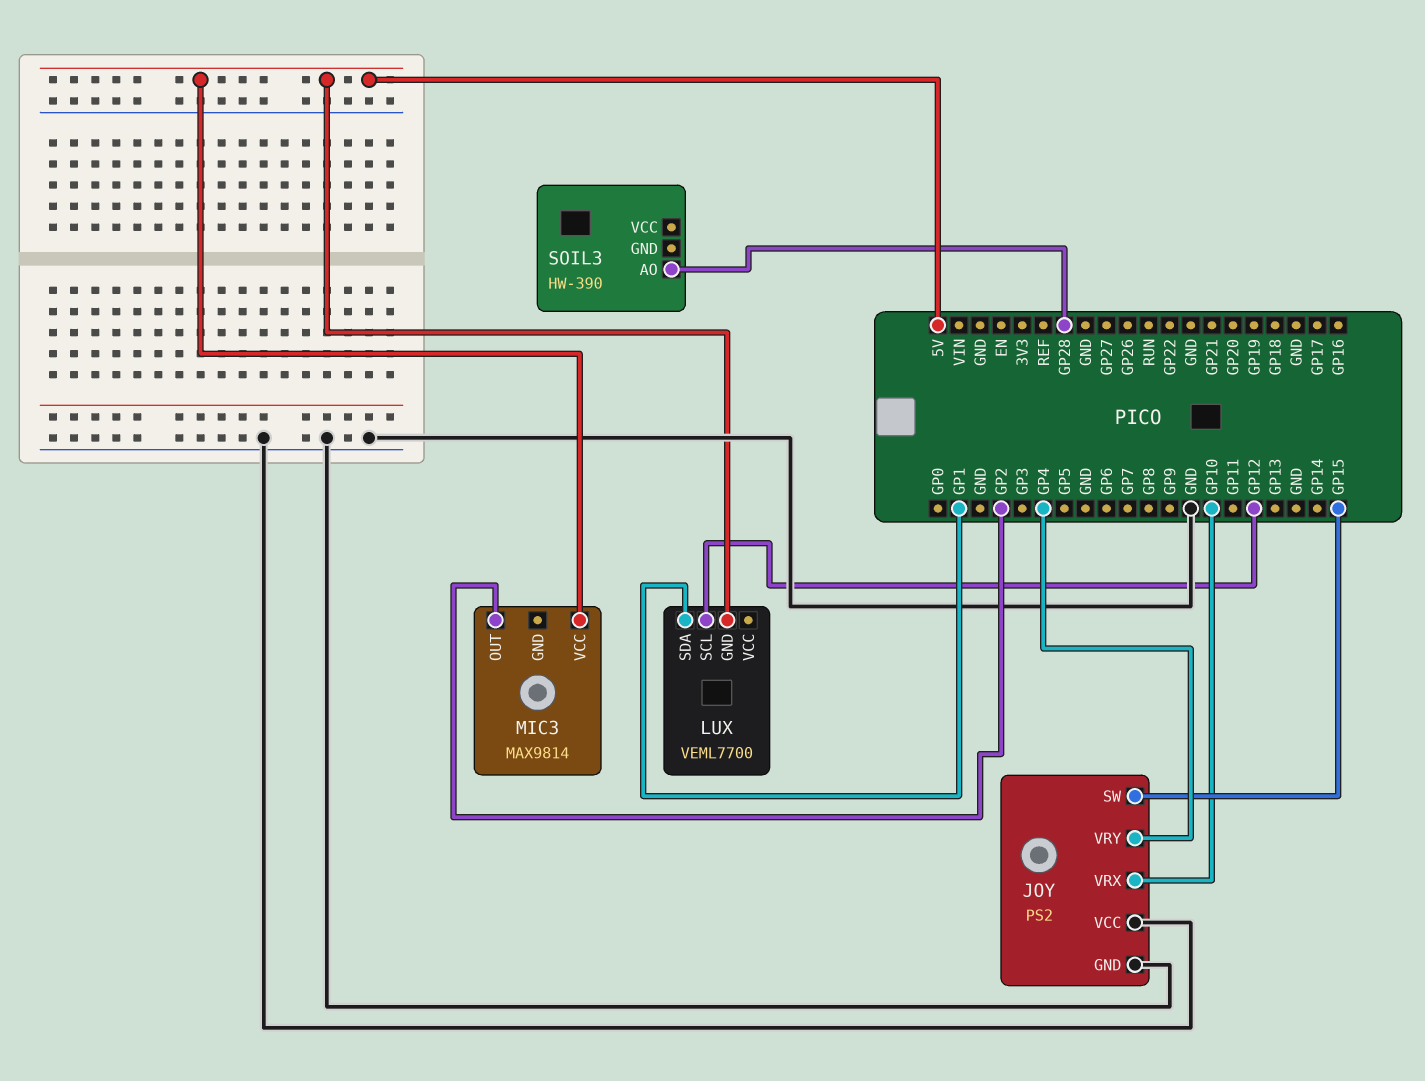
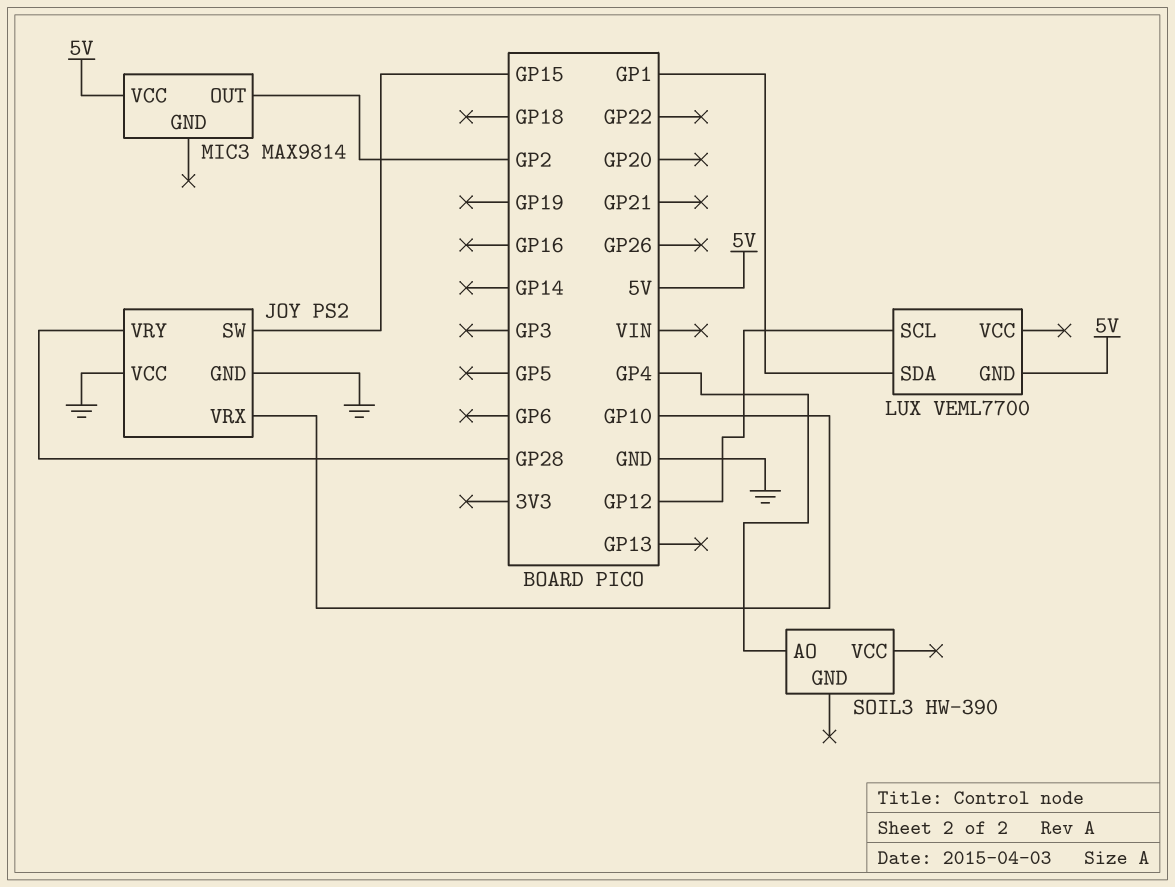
JOY pin VRY: GP4 -> GP28
SOIL3 pin AO: GP28 -> GP4

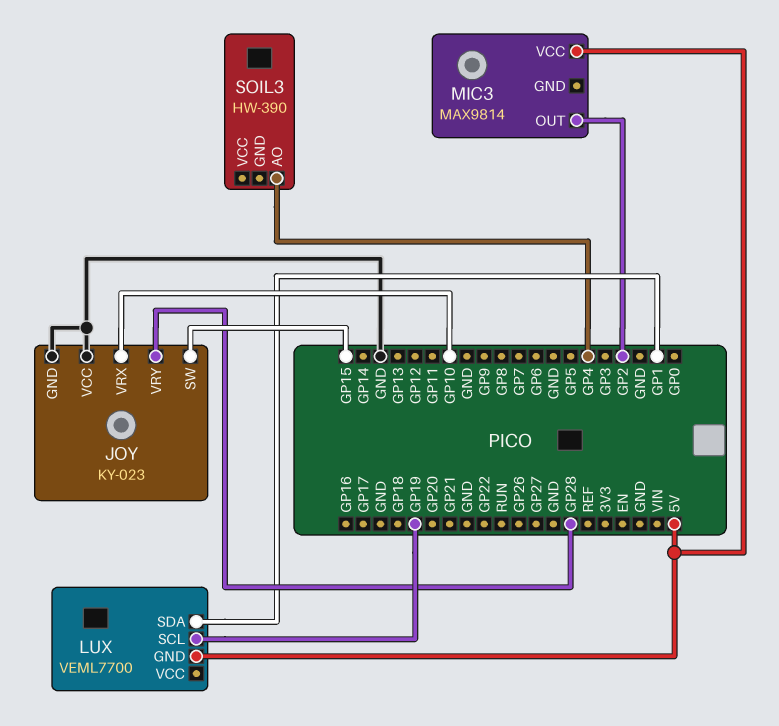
JOY: PS2 -> KY-023
LUX pin SCL: GP12 -> GP19

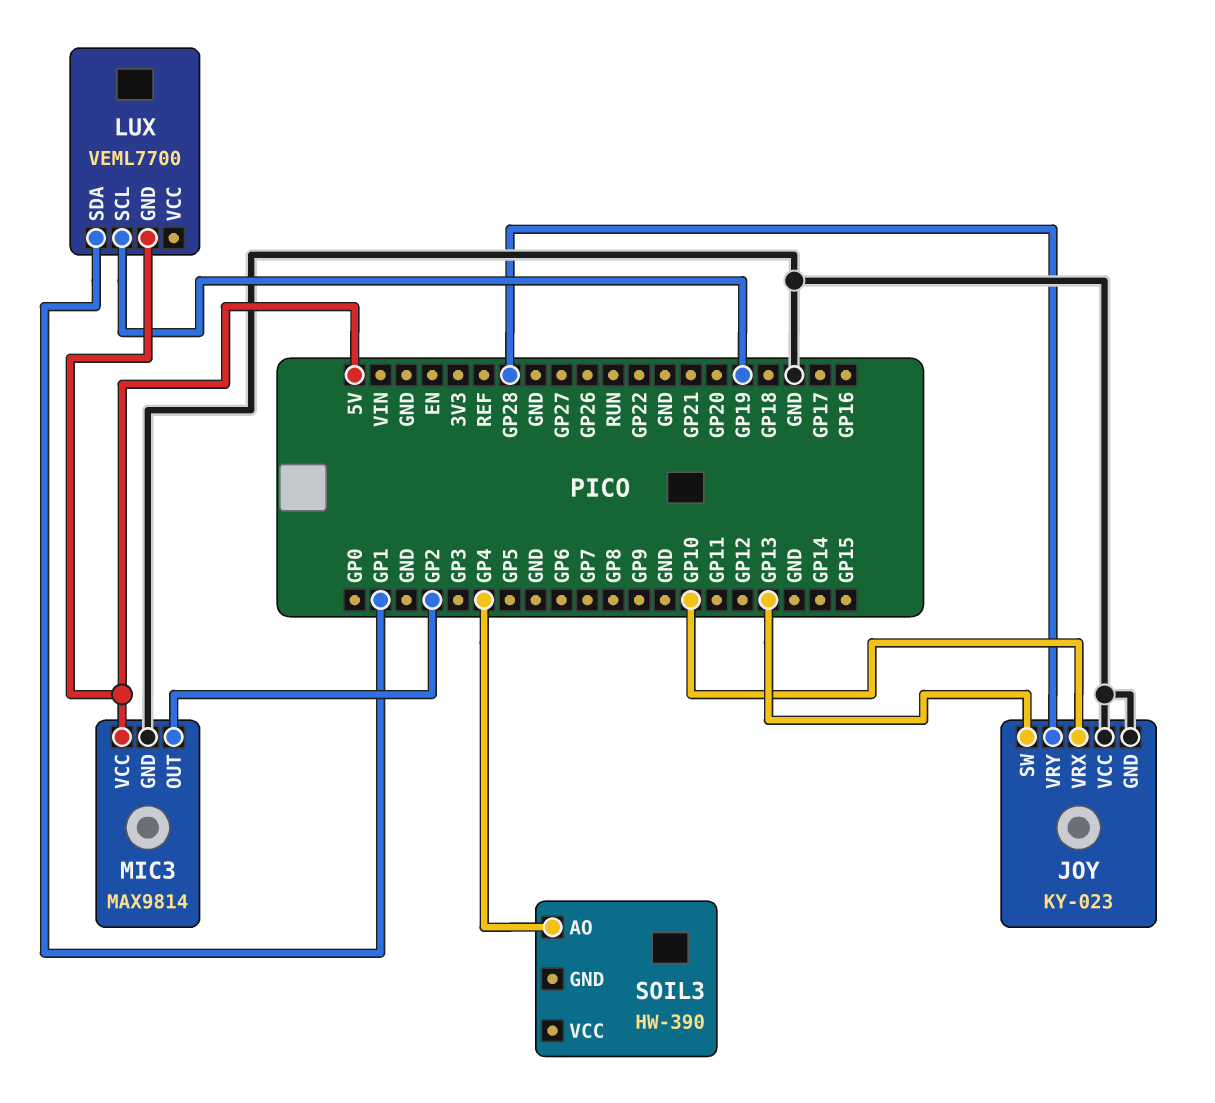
JOY pin SW: GP15 -> GP13
MIC3 pin GND: none -> GND

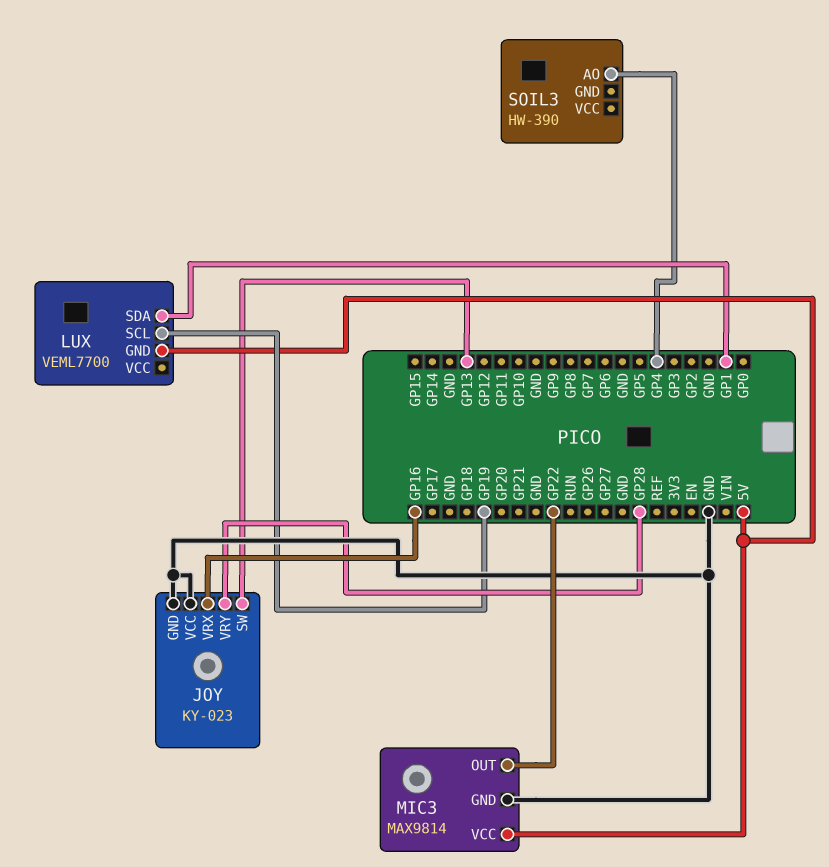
JOY pin VRX: GP10 -> GP16
MIC3 pin OUT: GP2 -> GP22

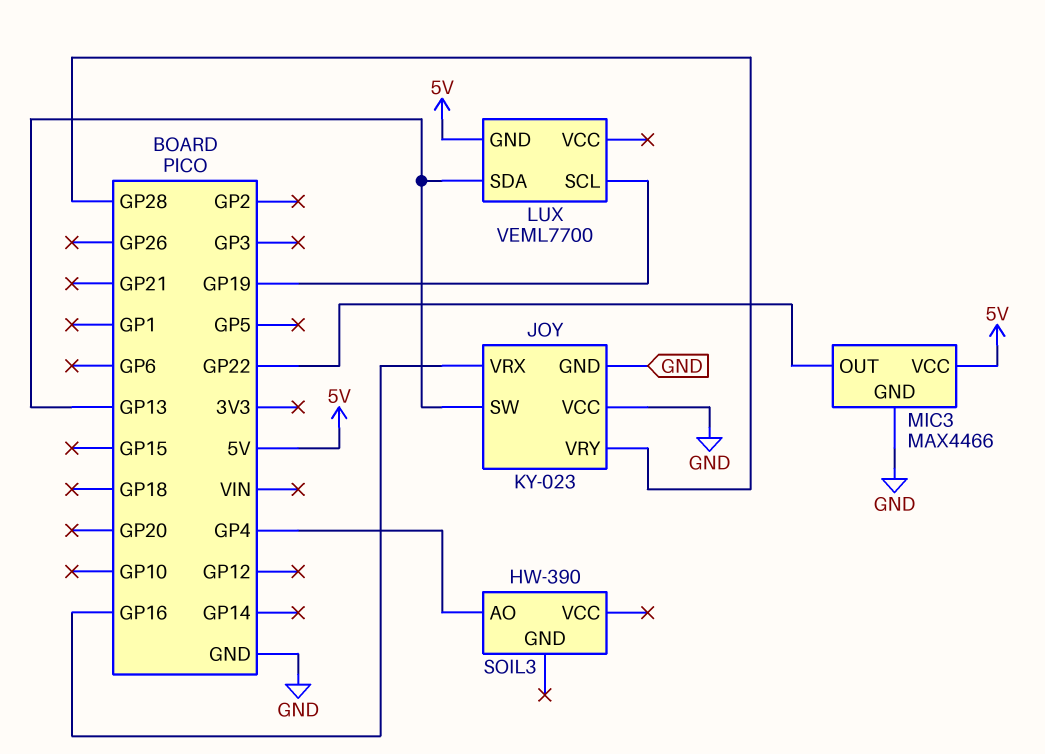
LUX pin SDA: GP1 -> GP13
MIC3: MAX9814 -> MAX4466

